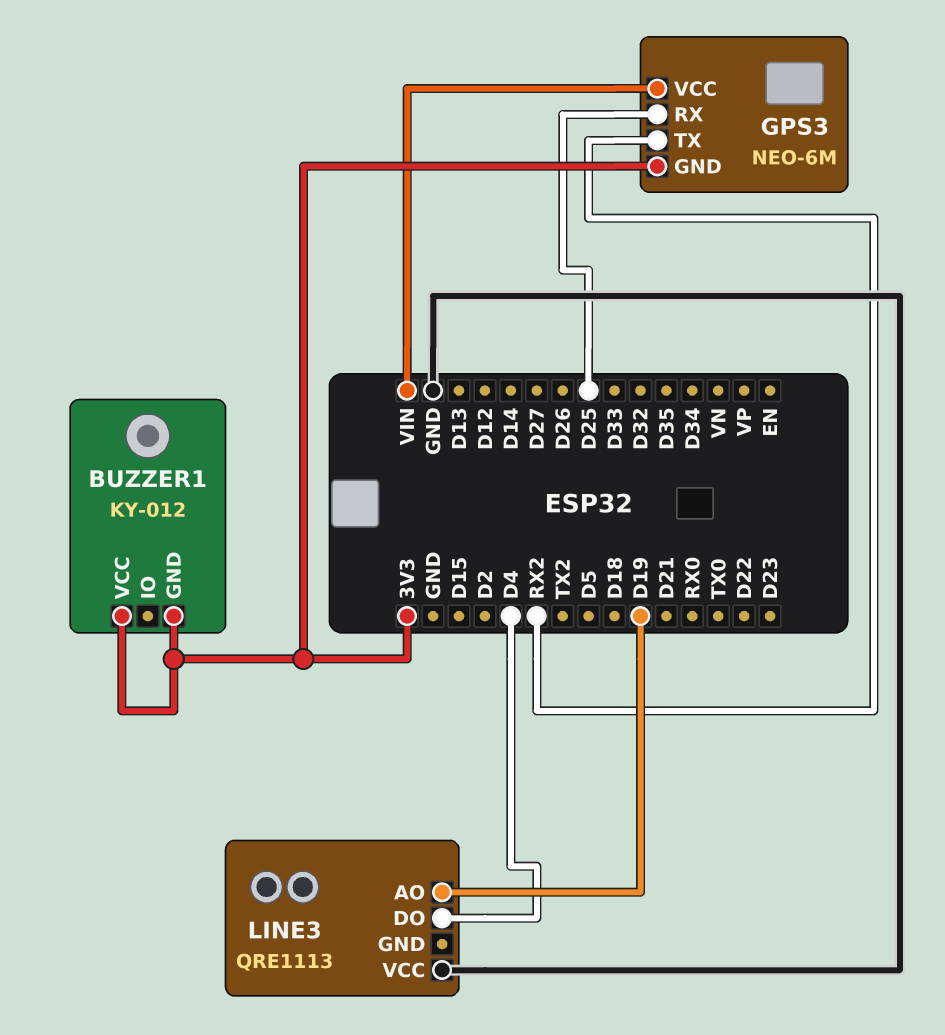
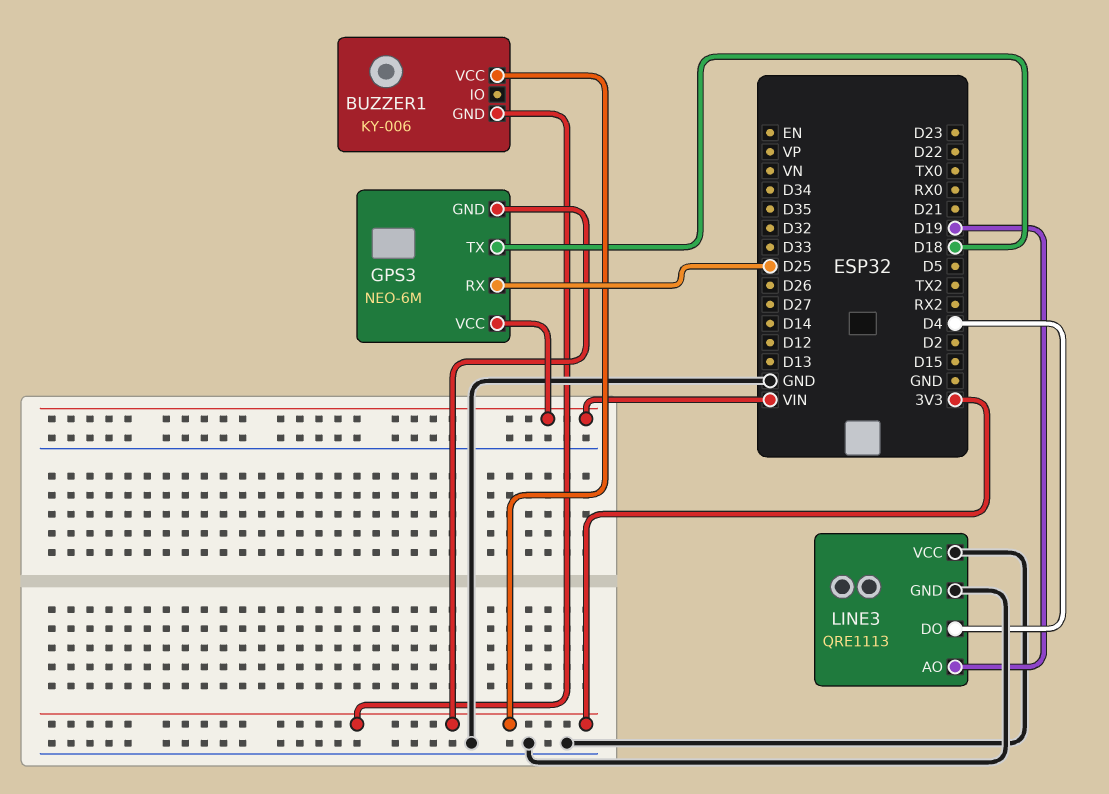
BUZZER1: KY-012 -> KY-006
GPS3 pin TX: RX2 -> D18
LINE3 pin GND: none -> GND

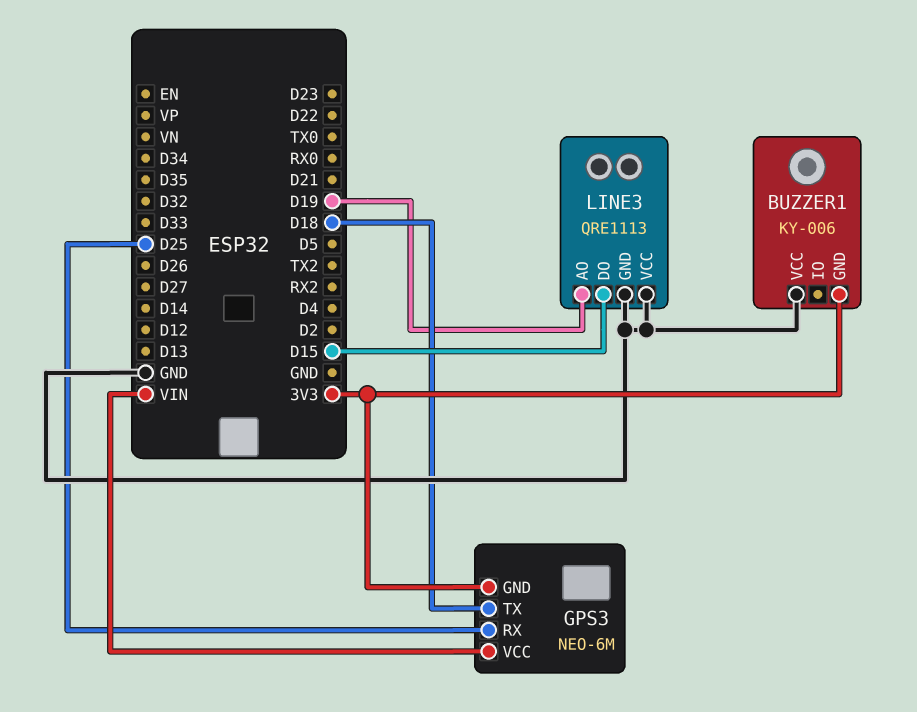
BUZZER1 pin VCC: 3V3 -> GND
LINE3 pin DO: D4 -> D15

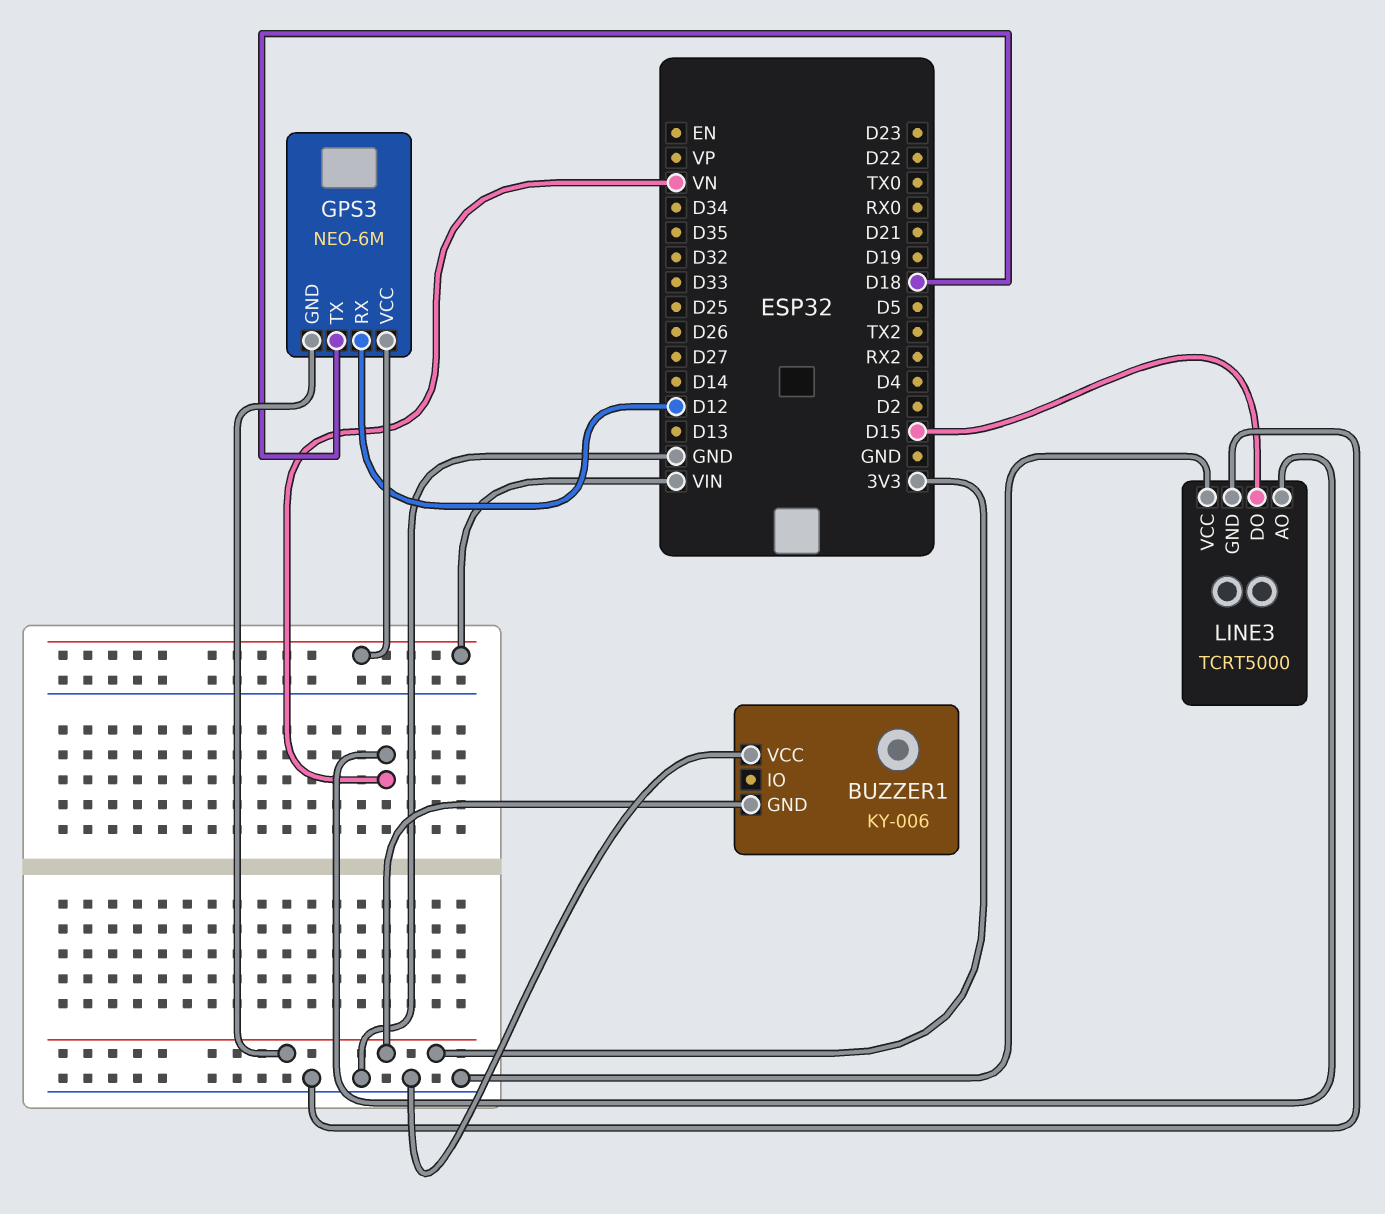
GPS3 pin RX: D25 -> D12
LINE3: QRE1113 -> TCRT5000
LINE3 pin AO: D19 -> VN

